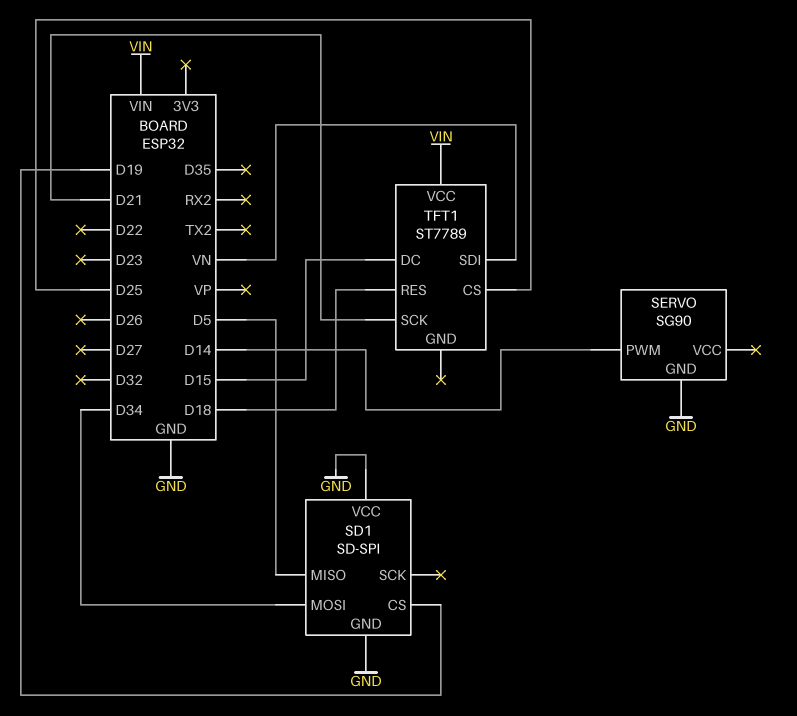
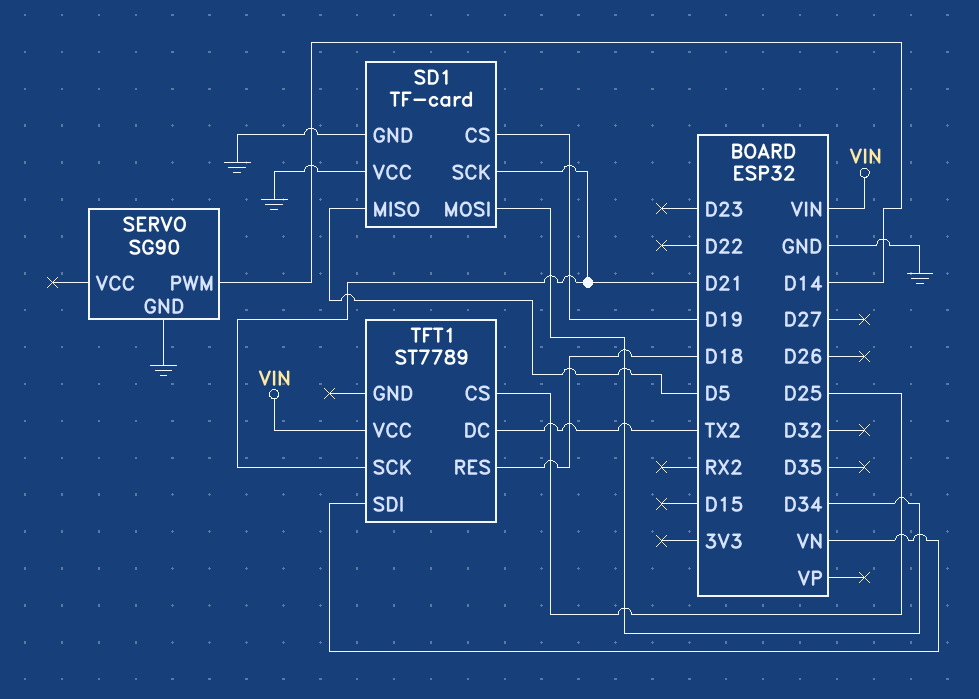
SD1: SD-SPI -> TF-card
SD1 pin SCK: none -> D21
TFT1 pin DC: D15 -> TX2

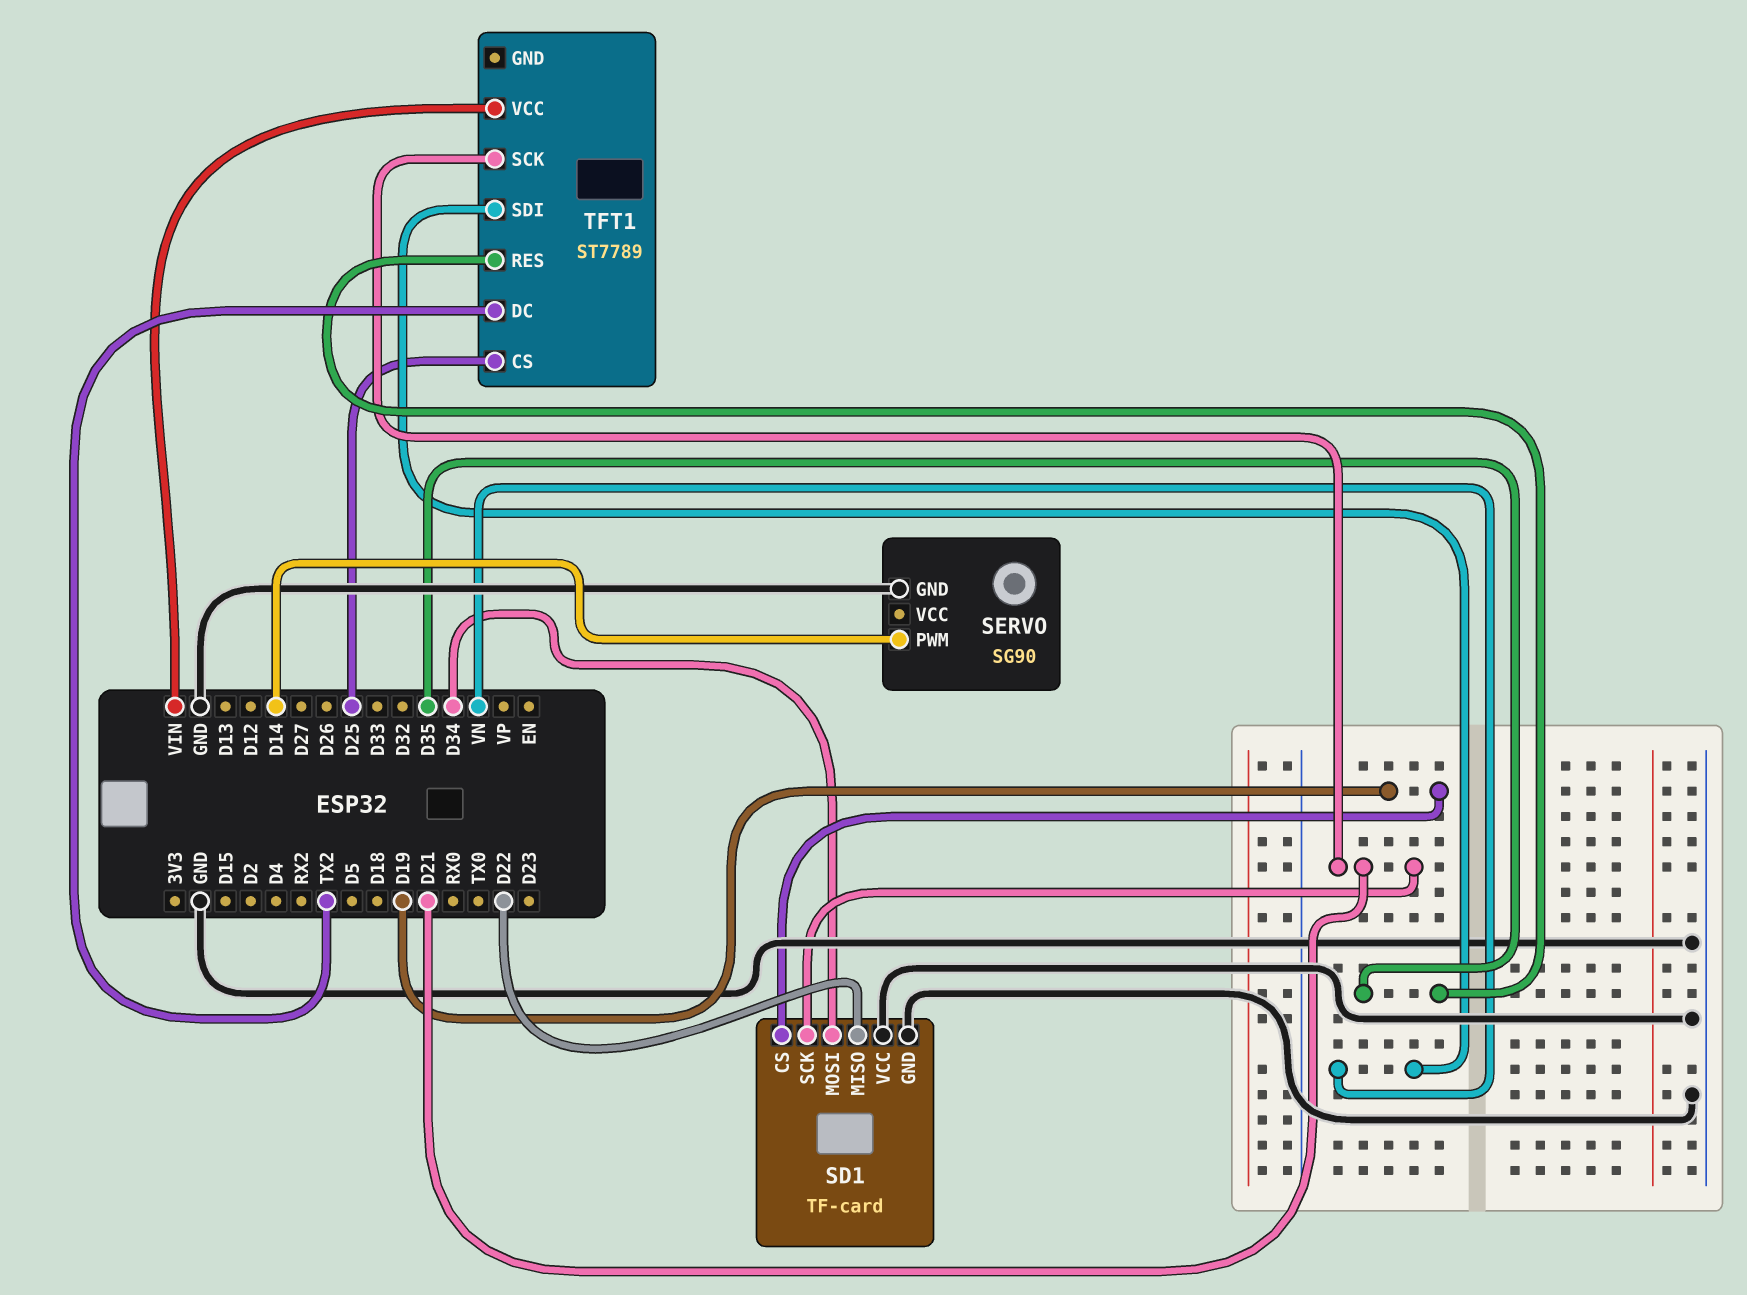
SD1 pin MISO: D5 -> D22
TFT1 pin RES: D18 -> D35

